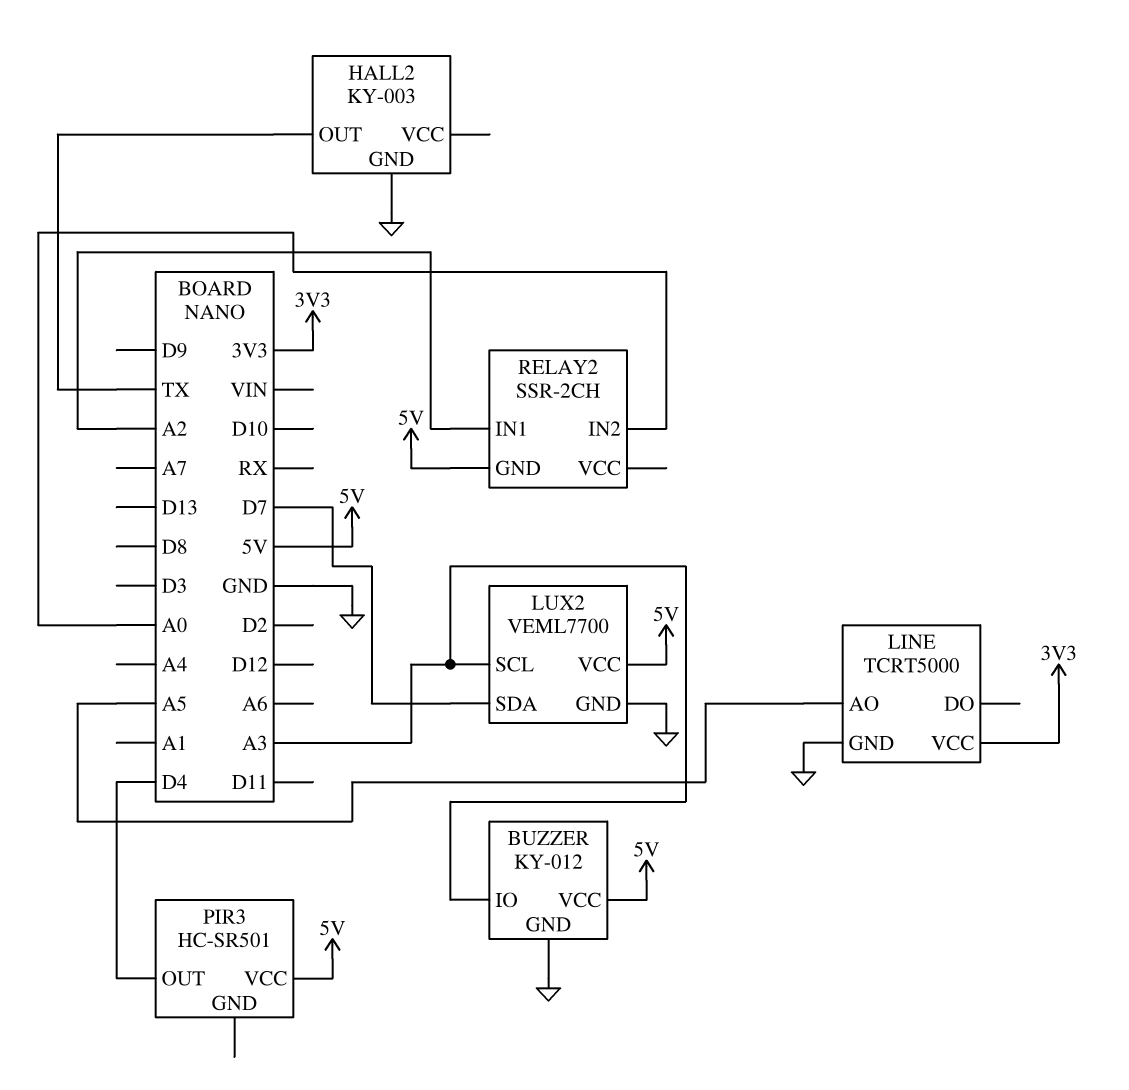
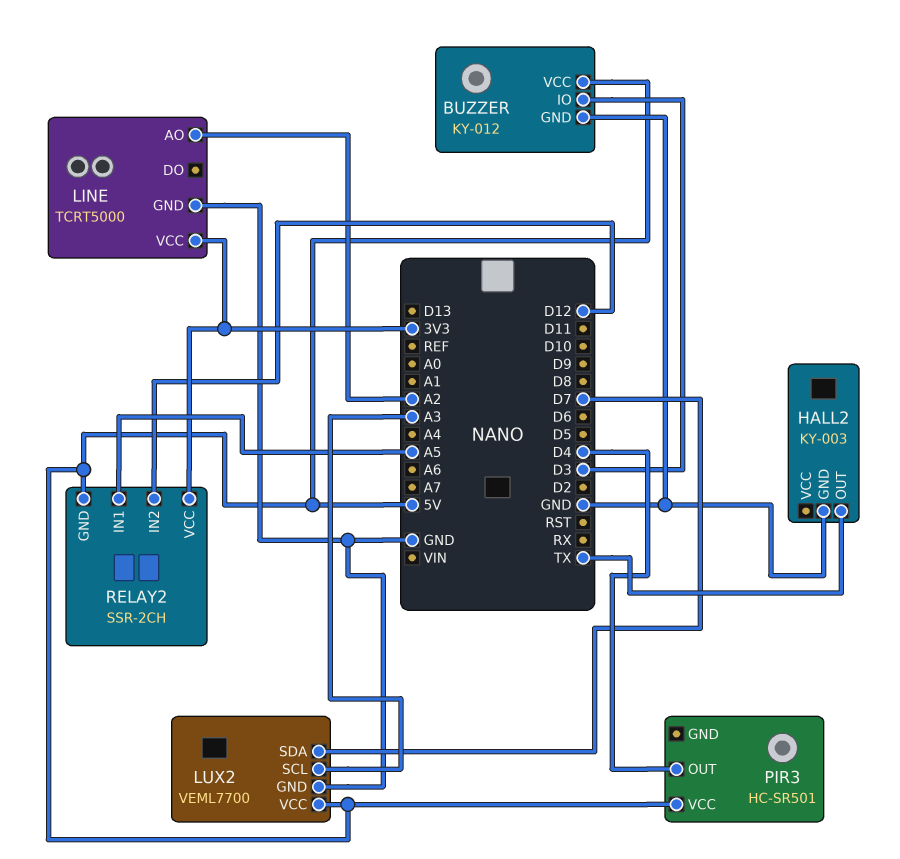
BUZZER pin IO: A3 -> D3
LINE pin AO: A5 -> A2
RELAY2 pin IN1: A2 -> A5
RELAY2 pin IN2: A0 -> D12
RELAY2 pin VCC: none -> 3V3

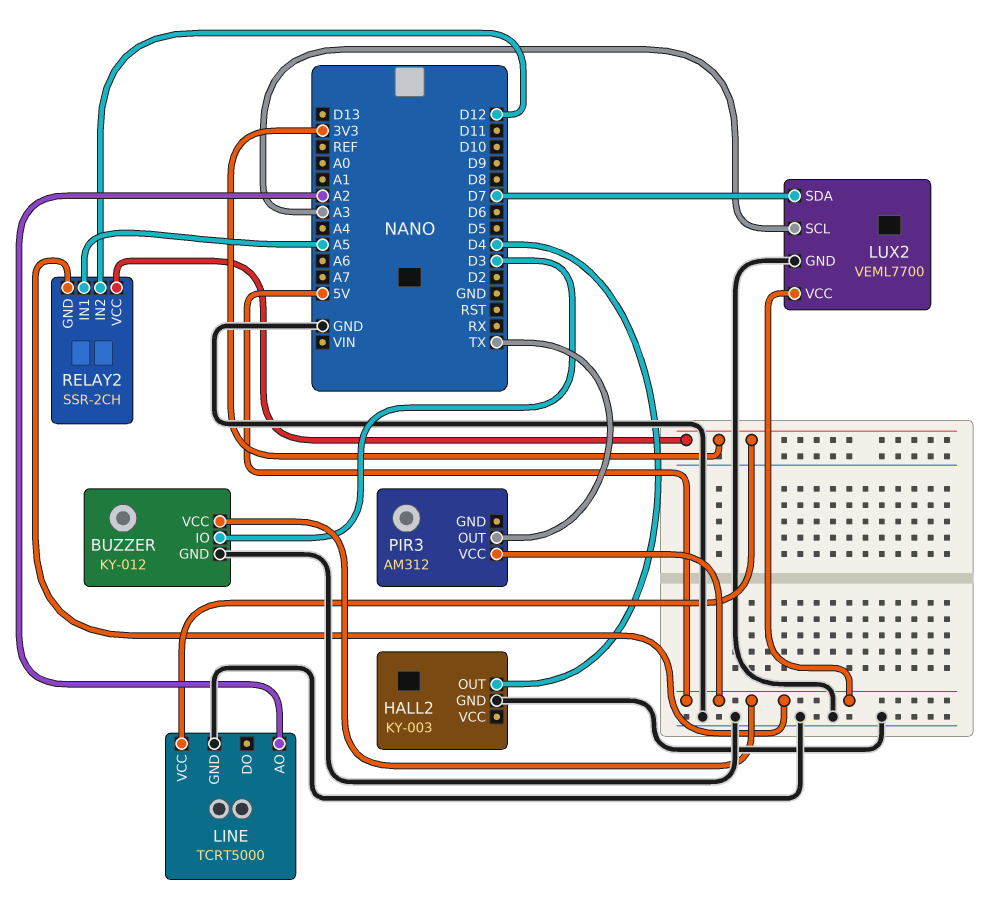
HALL2 pin OUT: TX -> D4
PIR3: HC-SR501 -> AM312
PIR3 pin OUT: D4 -> TX

